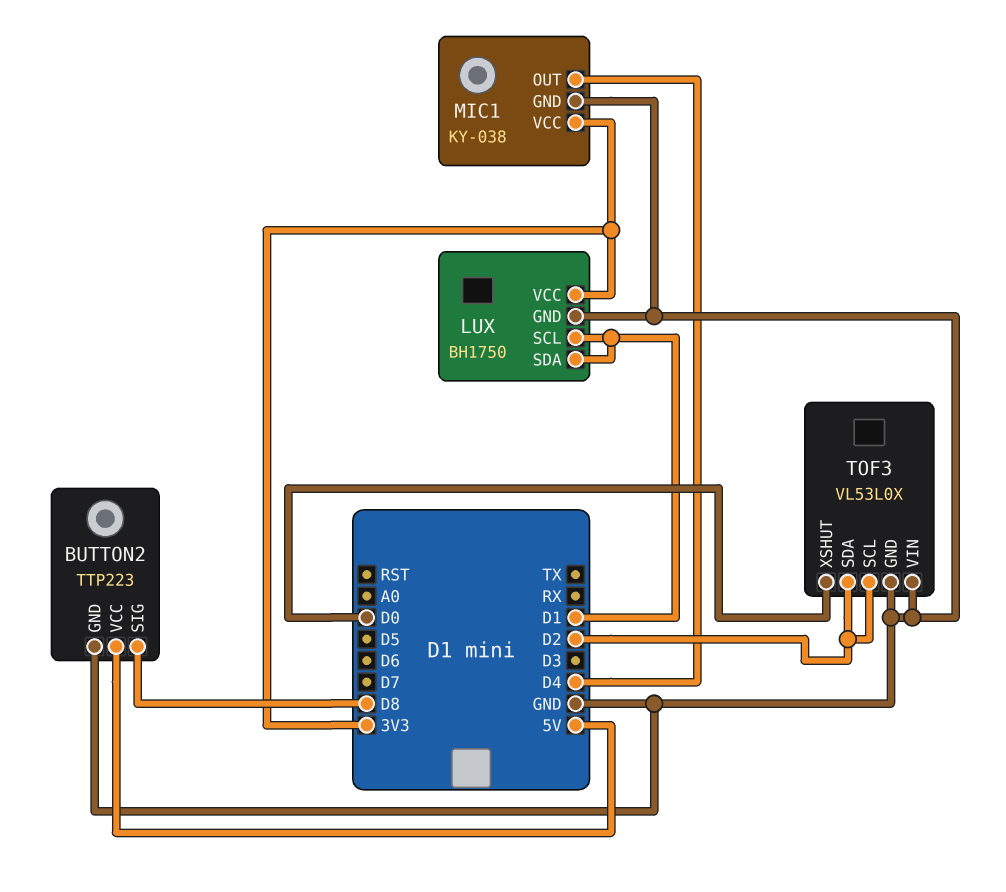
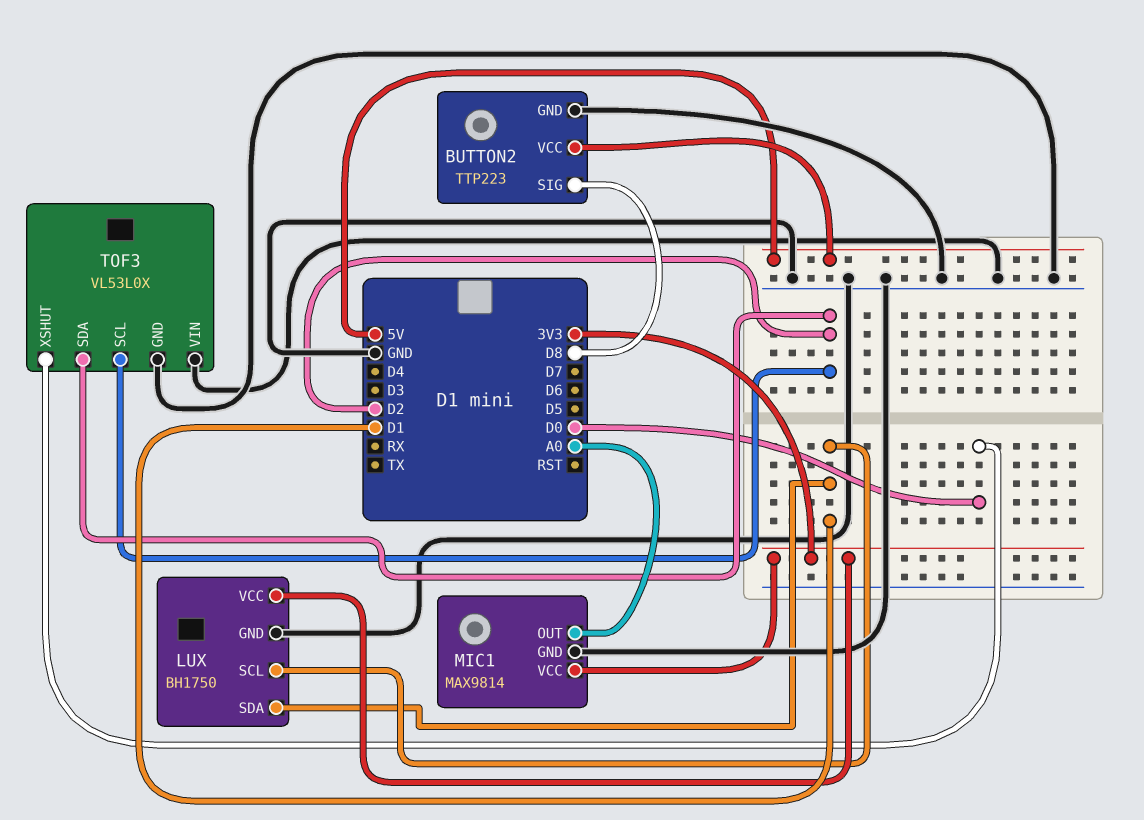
MIC1: KY-038 -> MAX9814
MIC1 pin OUT: D4 -> A0

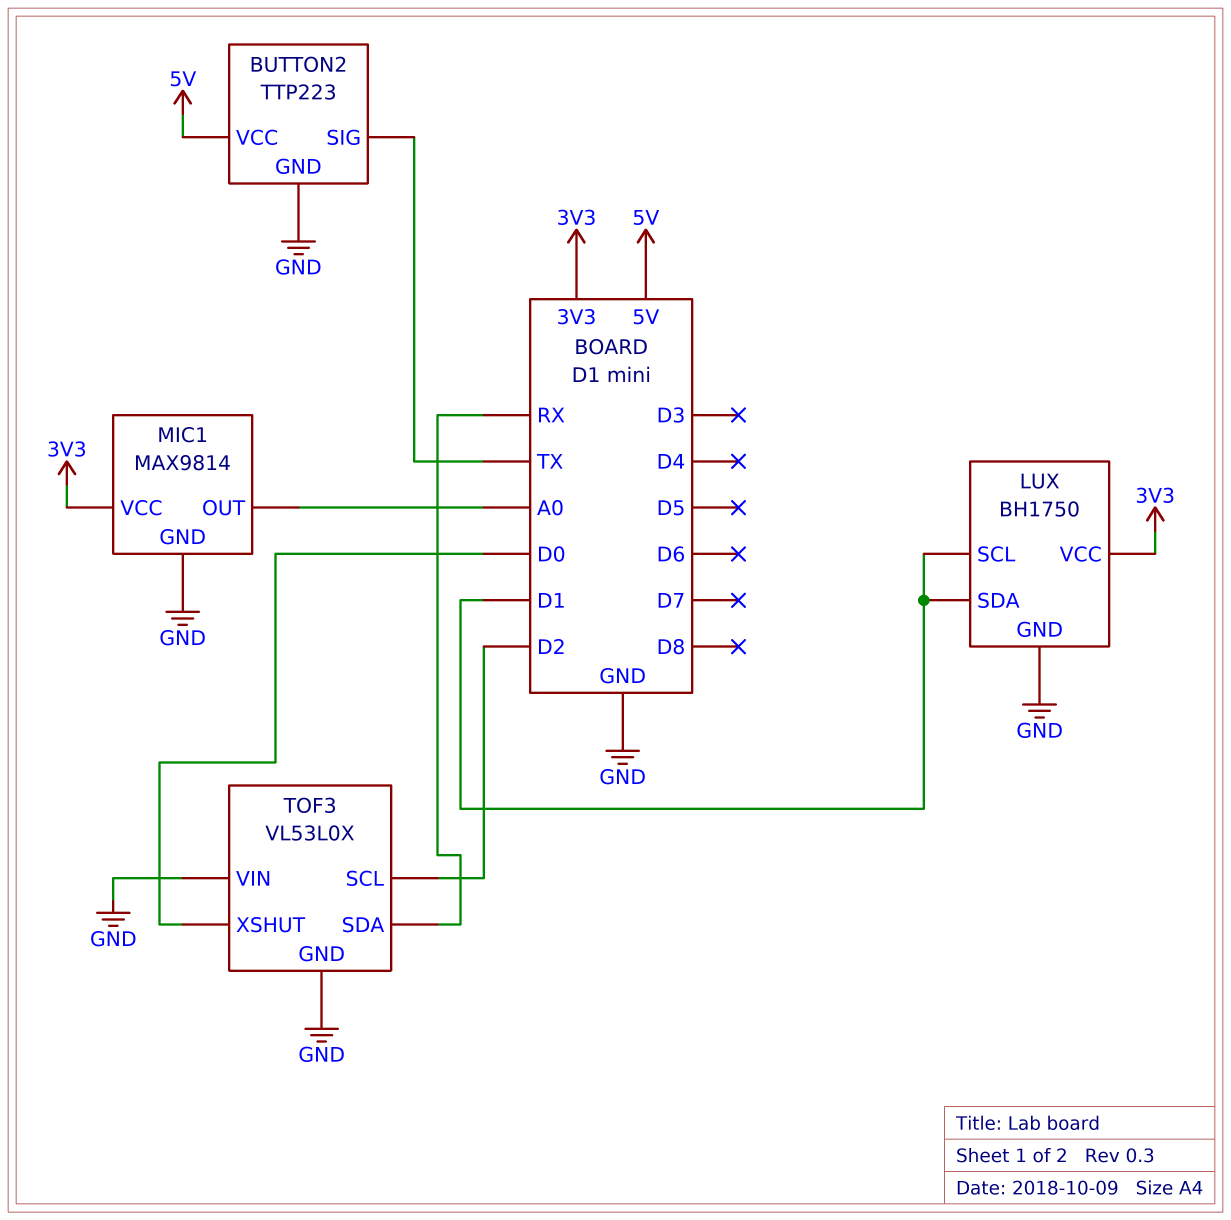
BUTTON2 pin SIG: D8 -> TX
TOF3 pin SDA: D2 -> RX

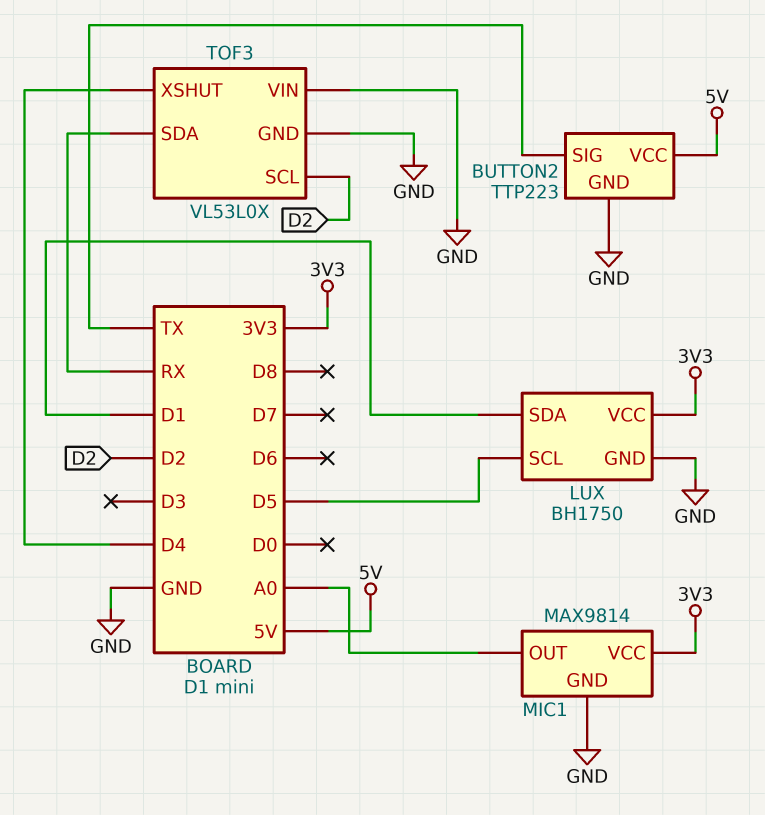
LUX pin SCL: D1 -> D5
TOF3 pin XSHUT: D0 -> D4

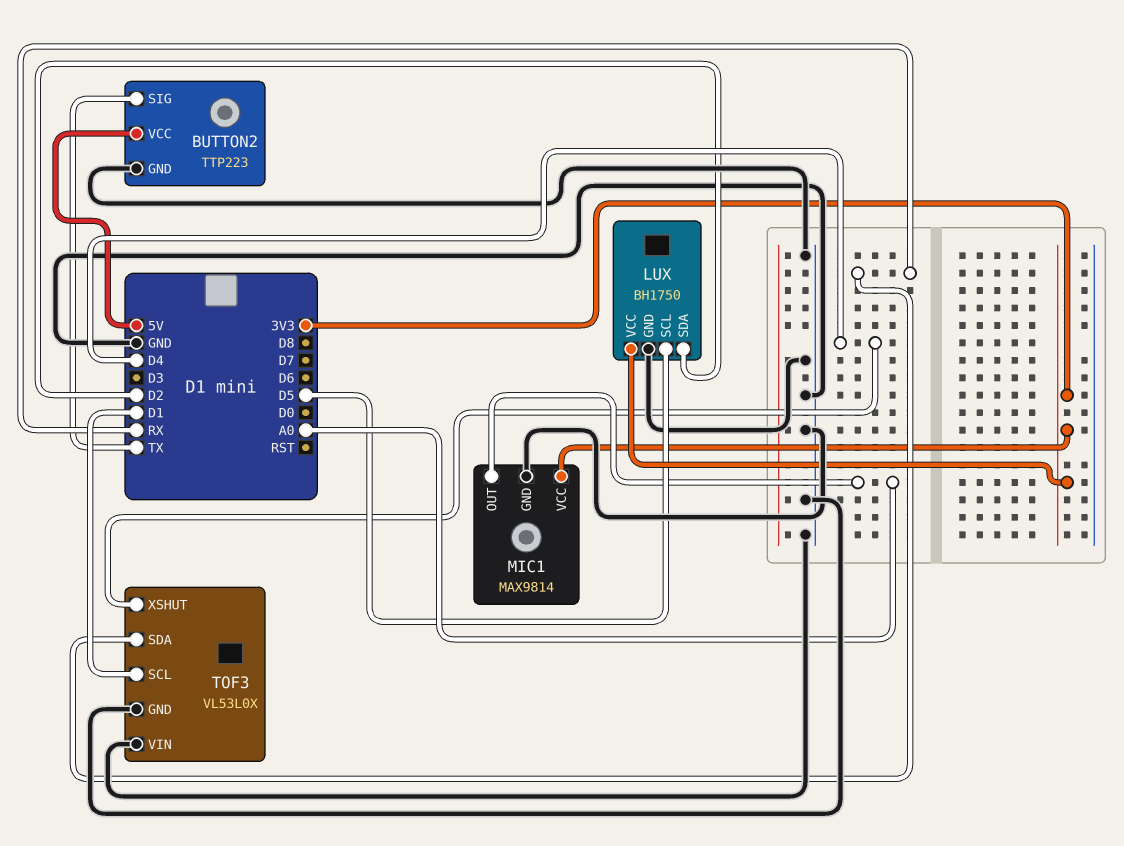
LUX pin SDA: D1 -> D2
TOF3 pin SCL: D2 -> D1

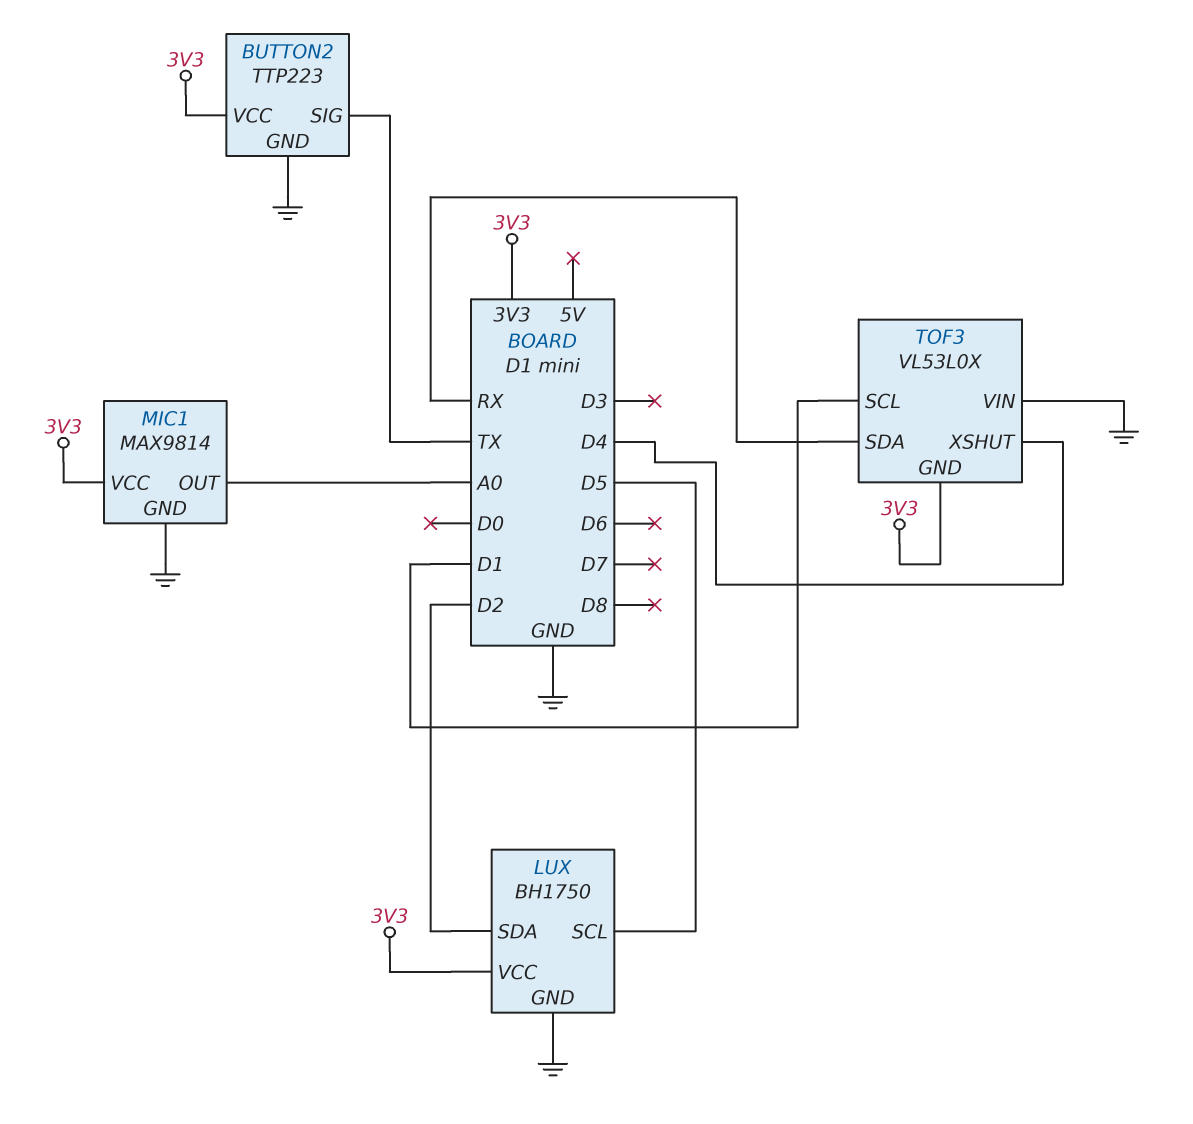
BUTTON2 pin VCC: 5V -> 3V3
TOF3 pin GND: GND -> 3V3

